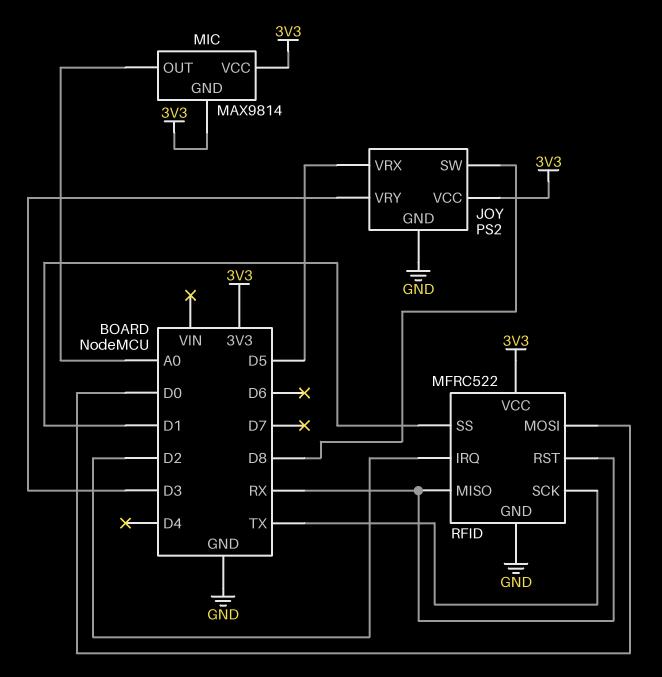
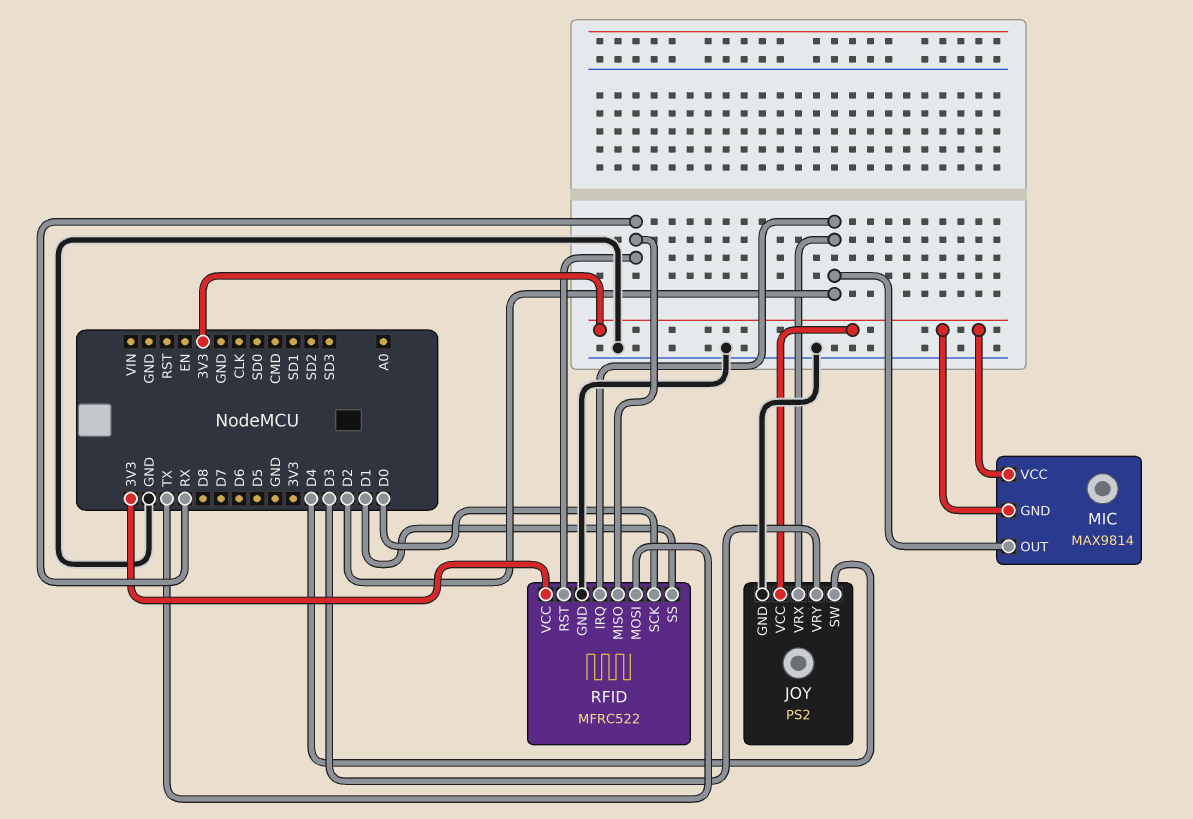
JOY pin SW: D8 -> D4
JOY pin VRX: D5 -> D2
MIC pin OUT: A0 -> D2
RFID pin MOSI: D0 -> TX
RFID pin SCK: TX -> D0

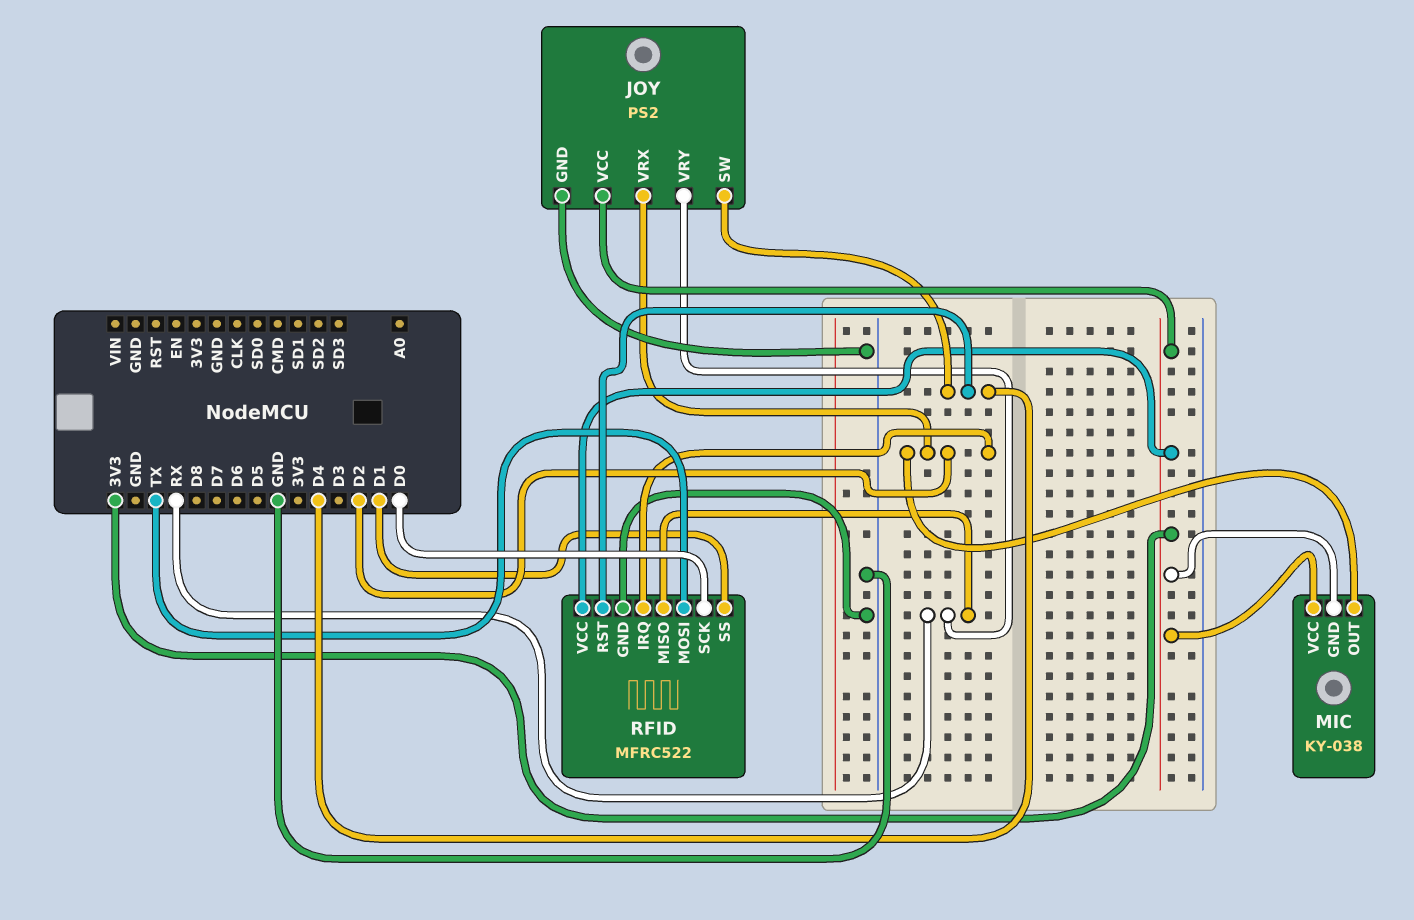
JOY pin VRY: D3 -> RX
MIC: MAX9814 -> KY-038
RFID pin RST: RX -> D4

